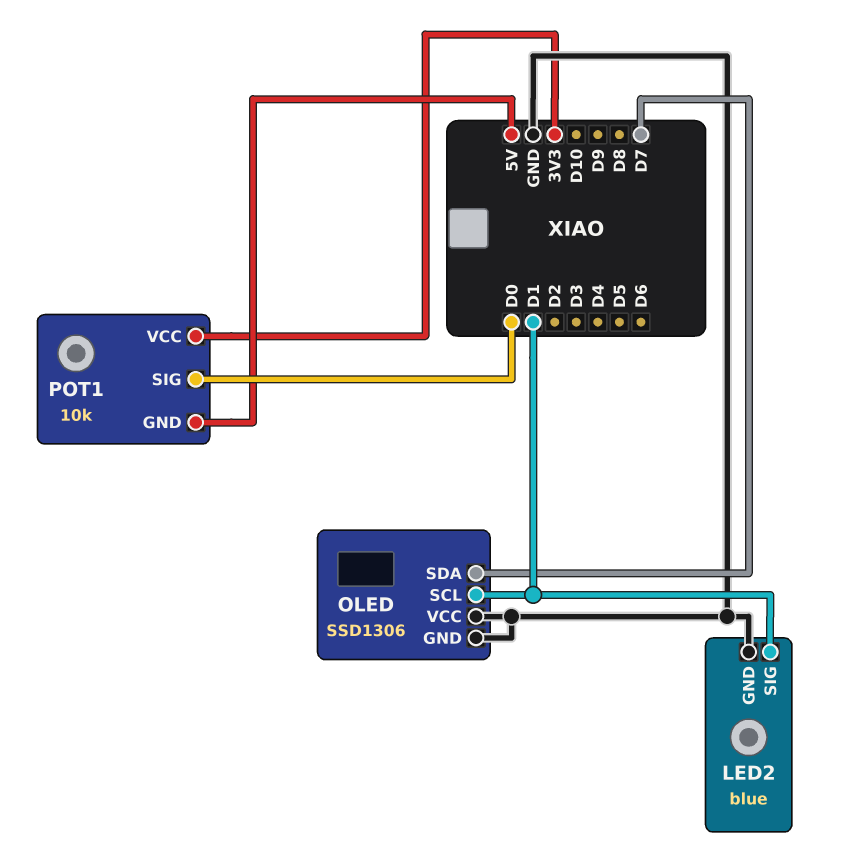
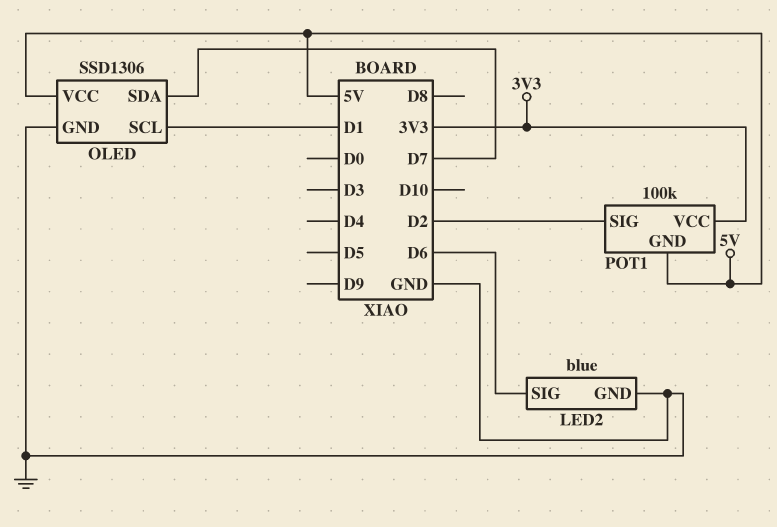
LED2 pin SIG: D1 -> D6
OLED pin VCC: GND -> 5V
POT1: 10k -> 100k
POT1 pin SIG: D0 -> D2

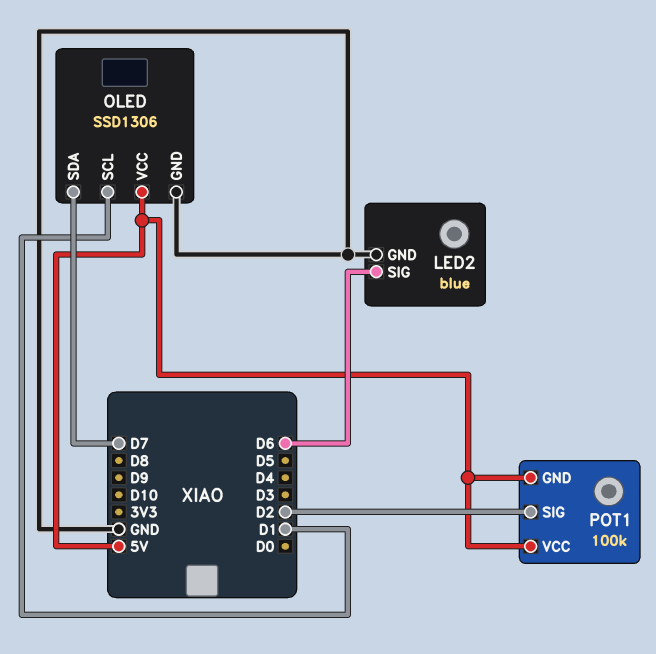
POT1 pin VCC: 3V3 -> 5V

